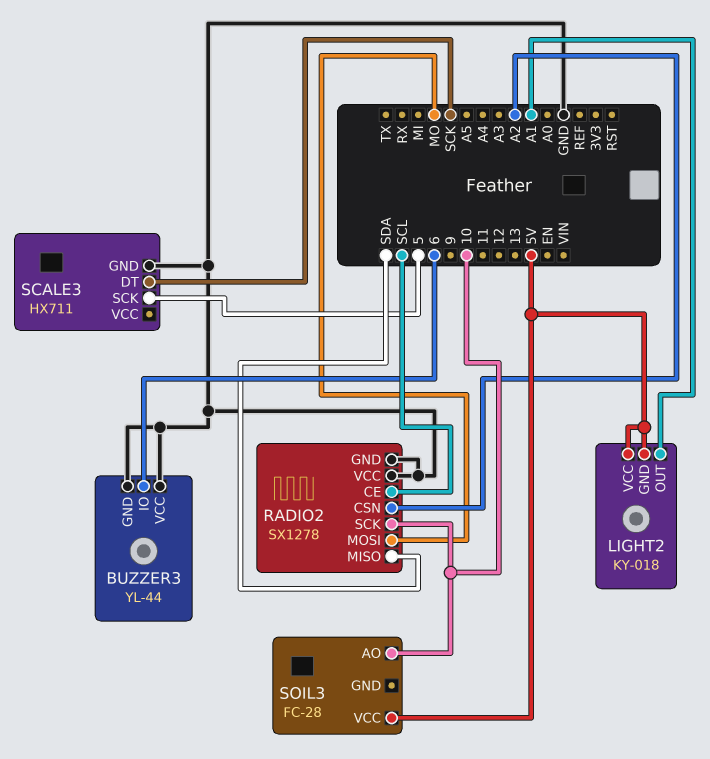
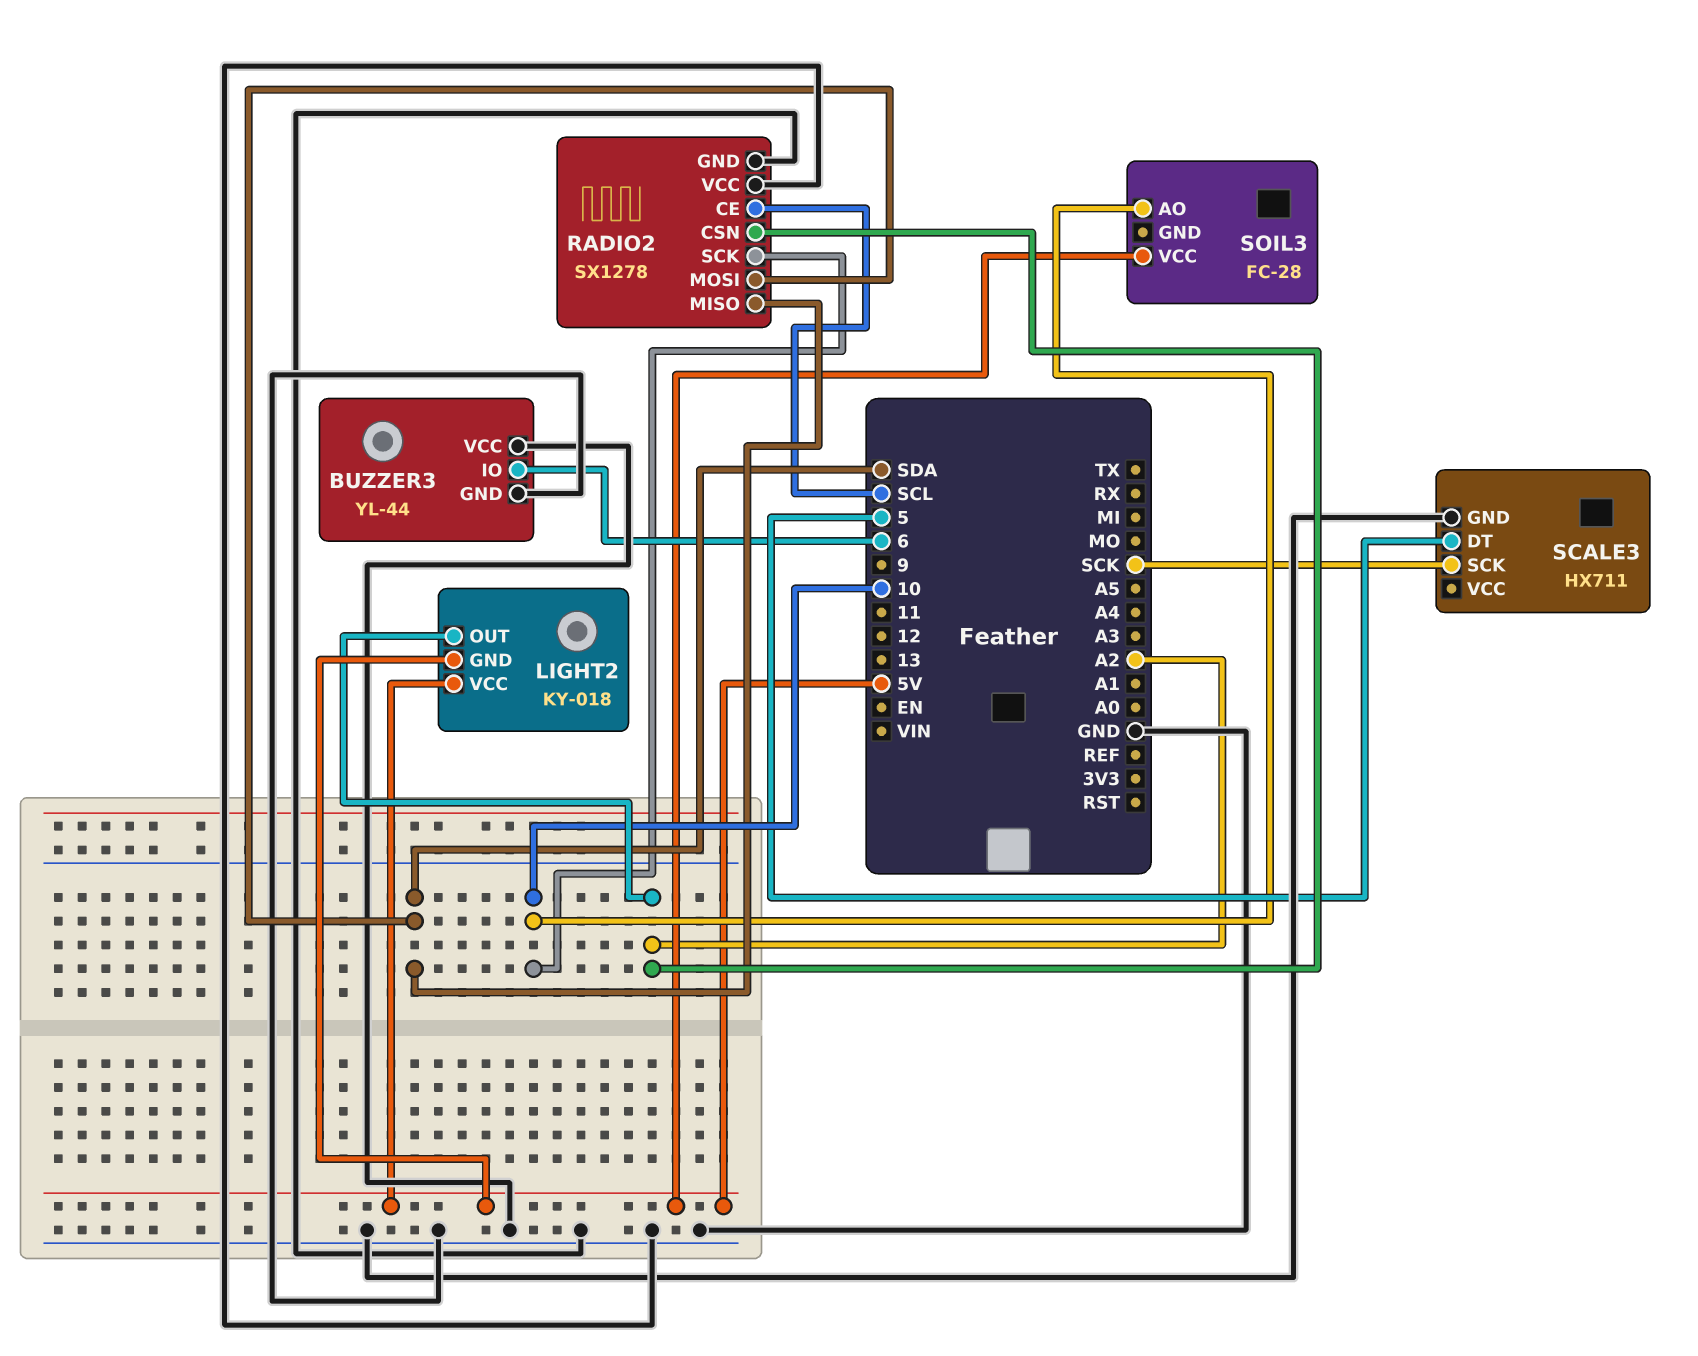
LIGHT2 pin OUT: A1 -> A2
RADIO2 pin MOSI: MO -> SDA
SCALE3 pin DT: SCK -> 5
SCALE3 pin SCK: 5 -> SCK

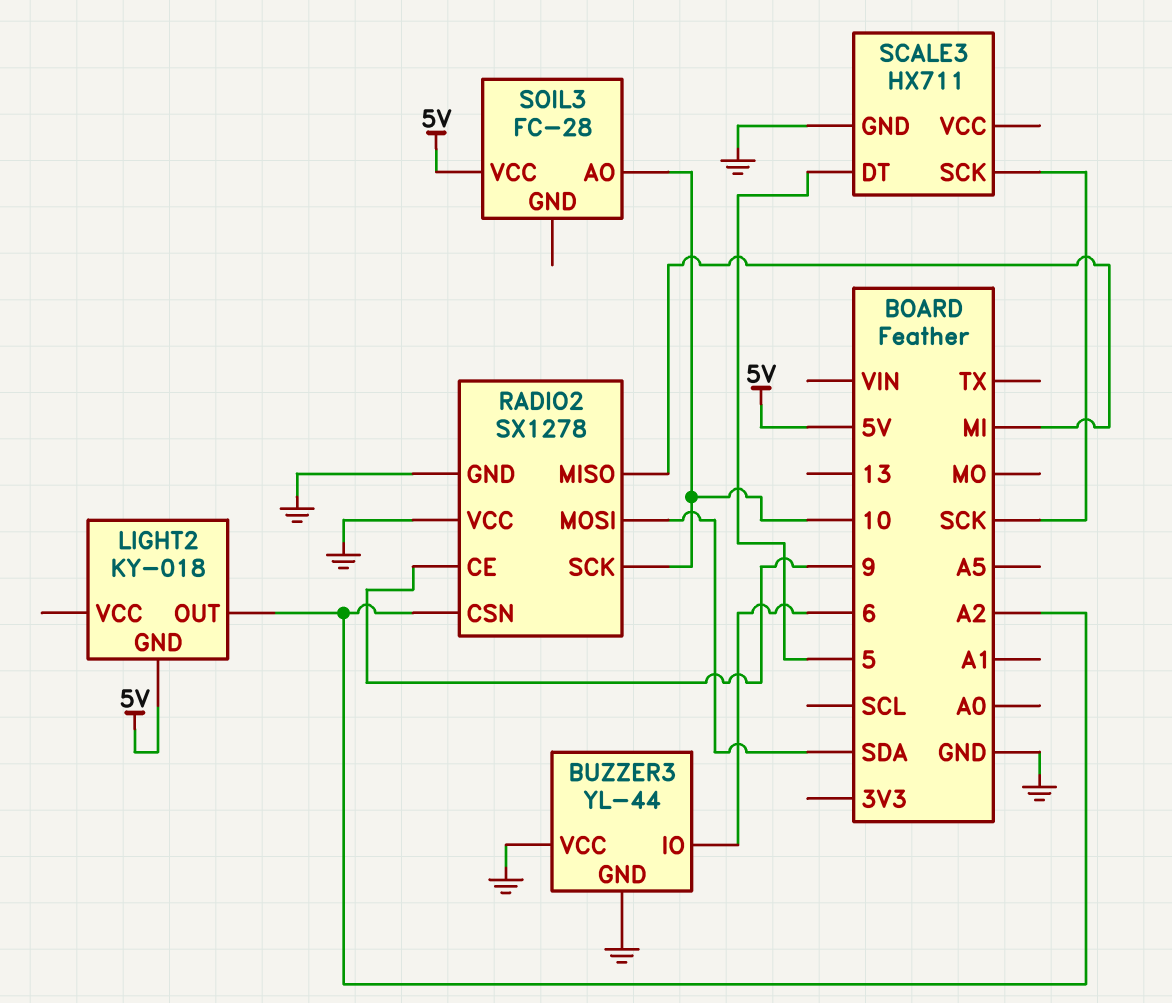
LIGHT2 pin VCC: 5V -> none
RADIO2 pin CE: SCL -> 9
RADIO2 pin MISO: SDA -> MI

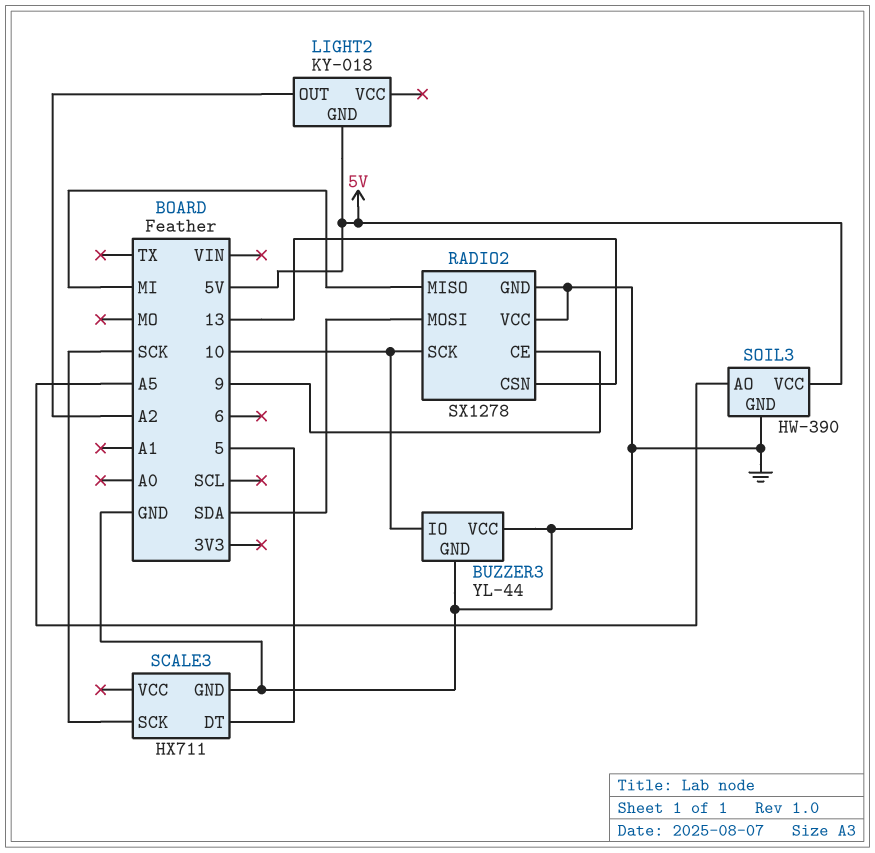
BUZZER3 pin IO: 6 -> 10
RADIO2 pin CSN: A2 -> 13
SOIL3: FC-28 -> HW-390
SOIL3 pin AO: 10 -> A5
SOIL3 pin GND: none -> GND

